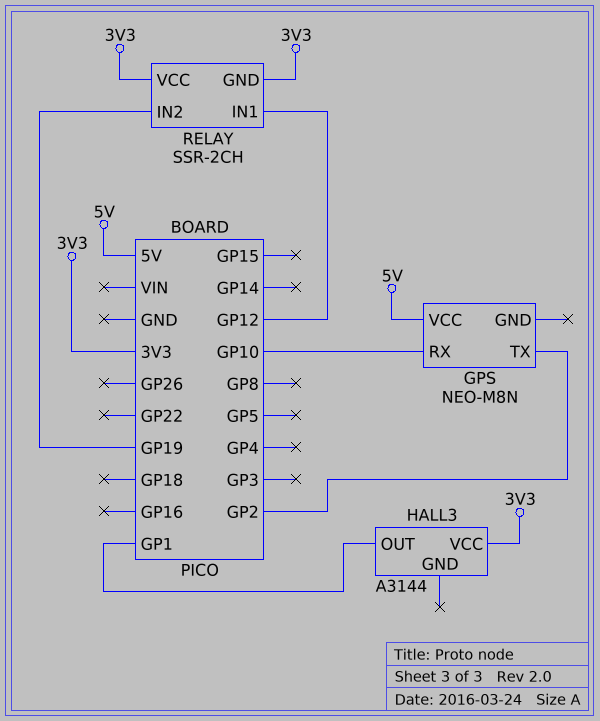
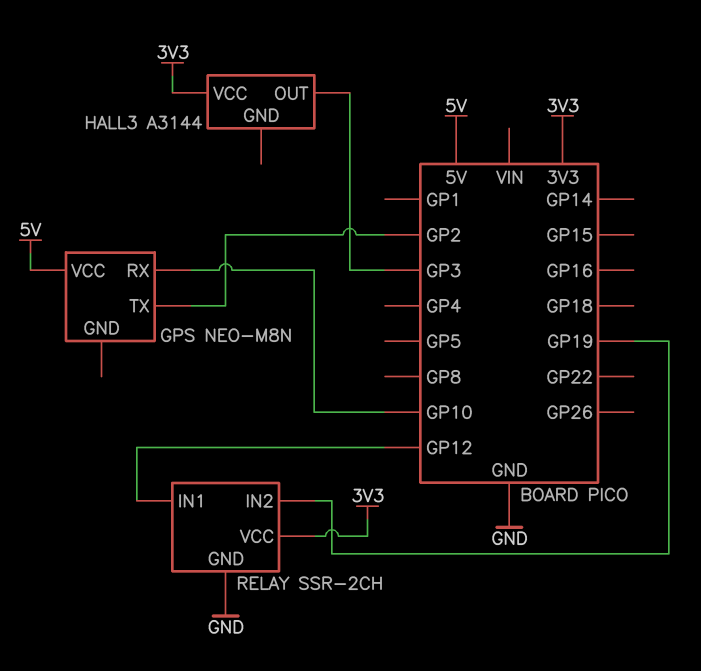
HALL3 pin OUT: GP1 -> GP3
RELAY pin GND: 3V3 -> GND

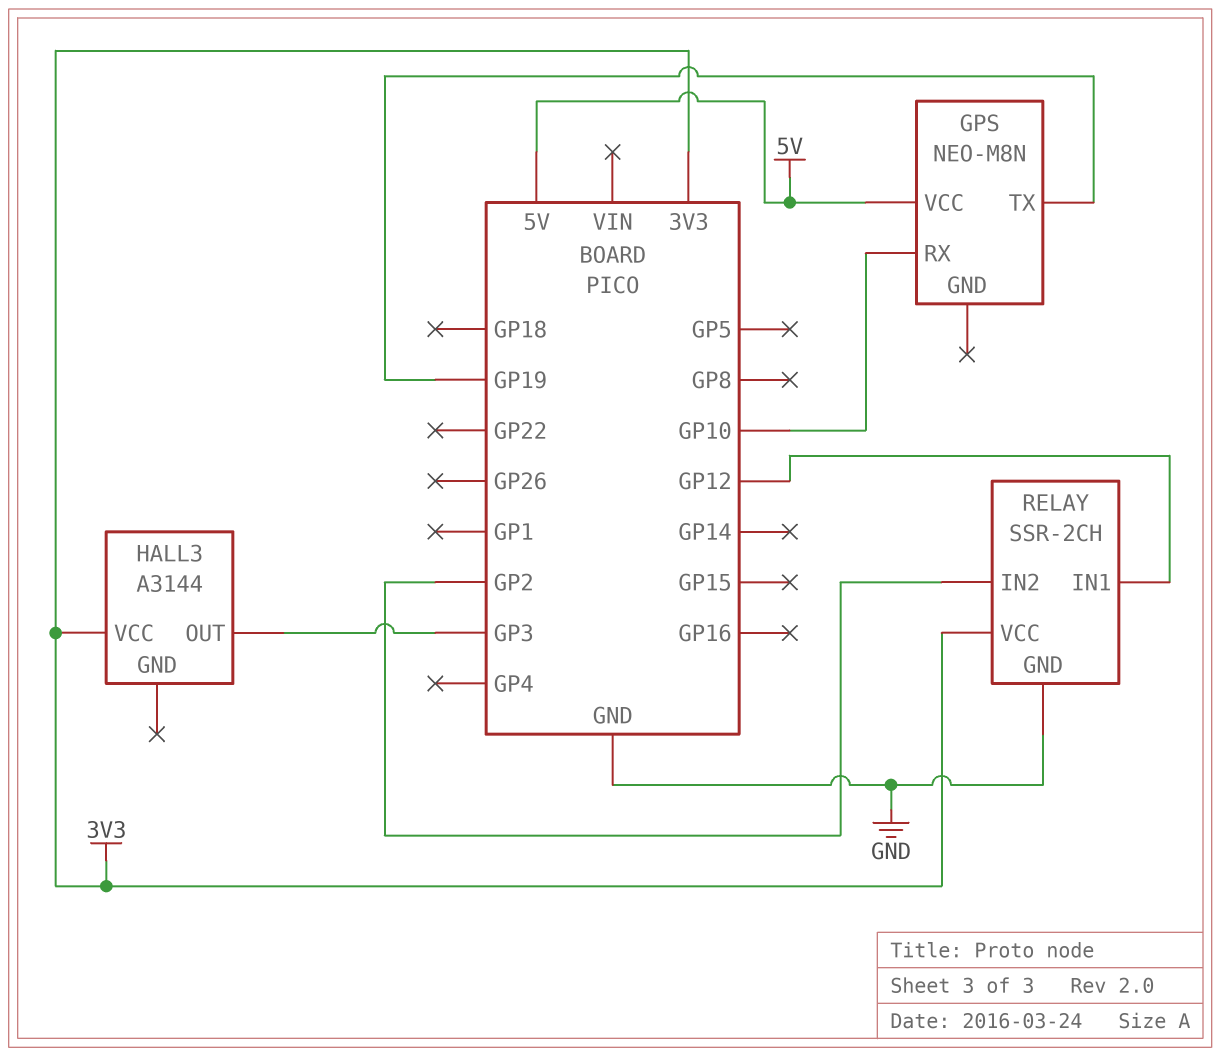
GPS pin TX: GP2 -> GP19
RELAY pin IN2: GP19 -> GP2

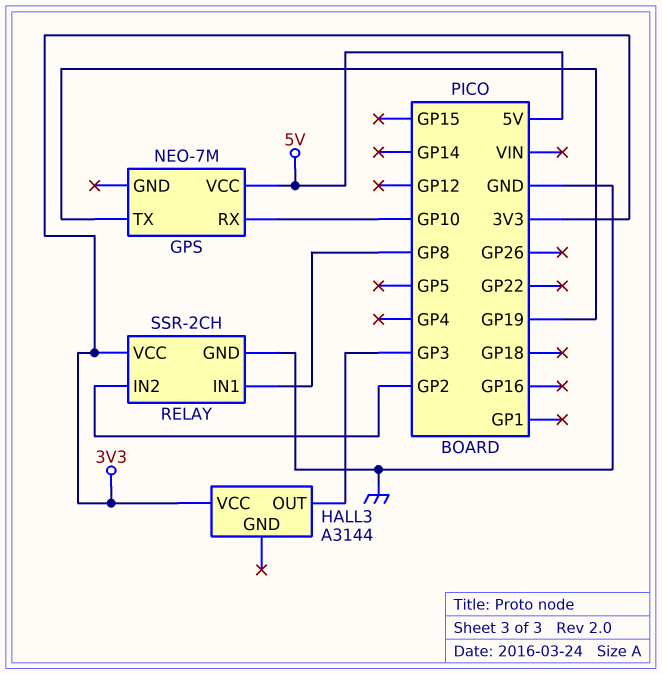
GPS: NEO-M8N -> NEO-7M
RELAY pin IN1: GP12 -> GP8

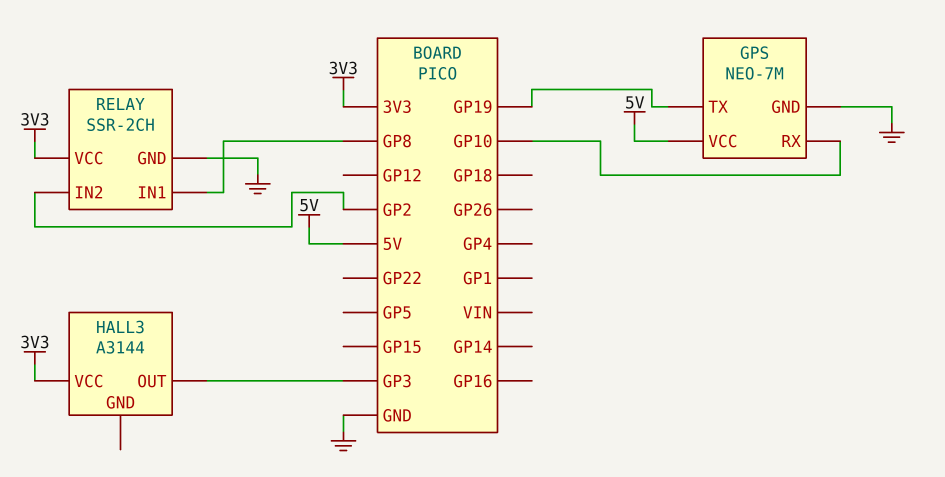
GPS pin GND: none -> GND

